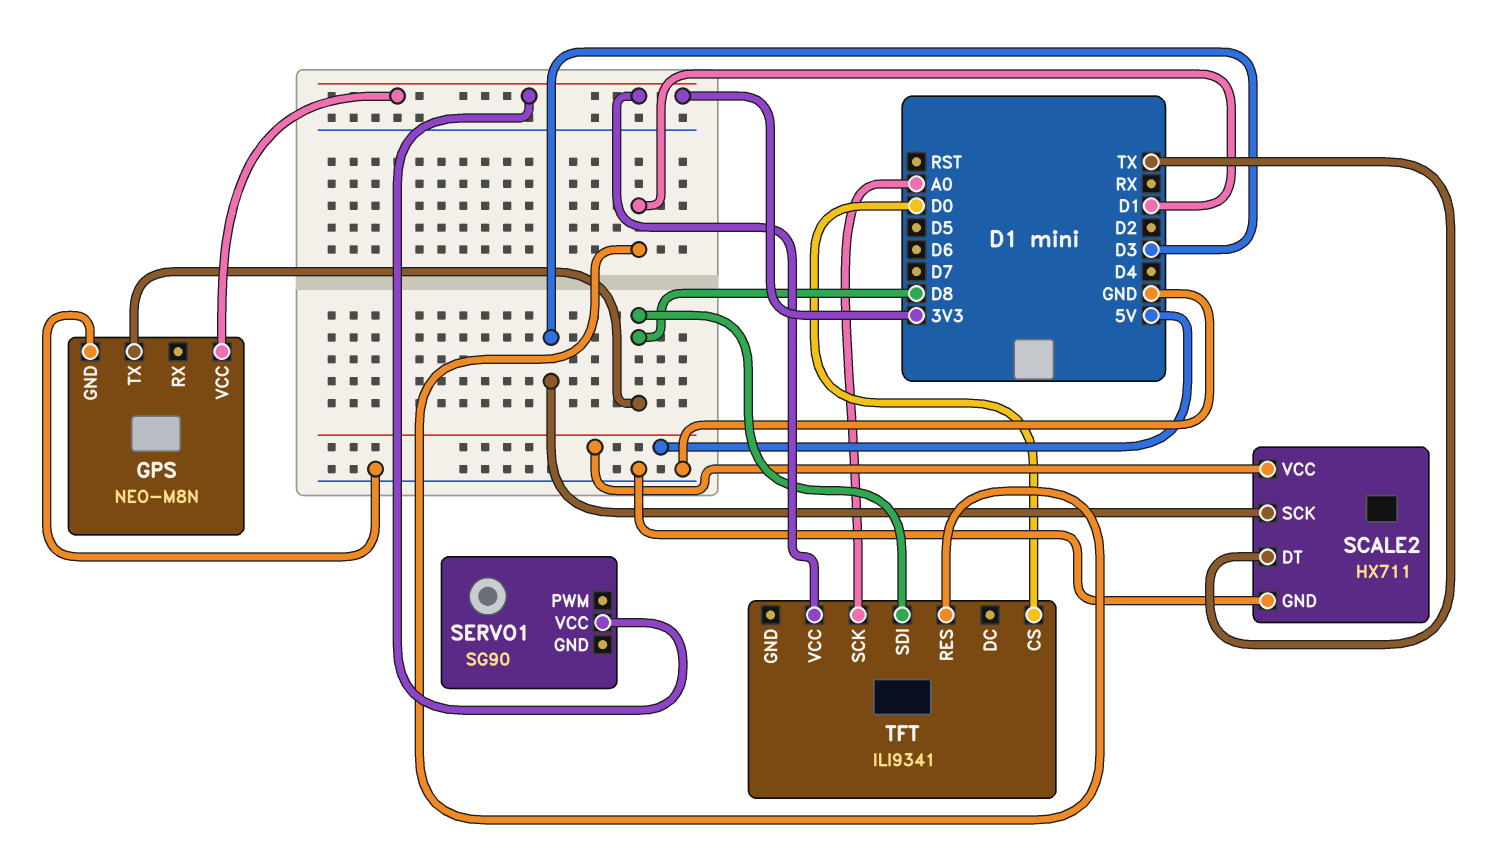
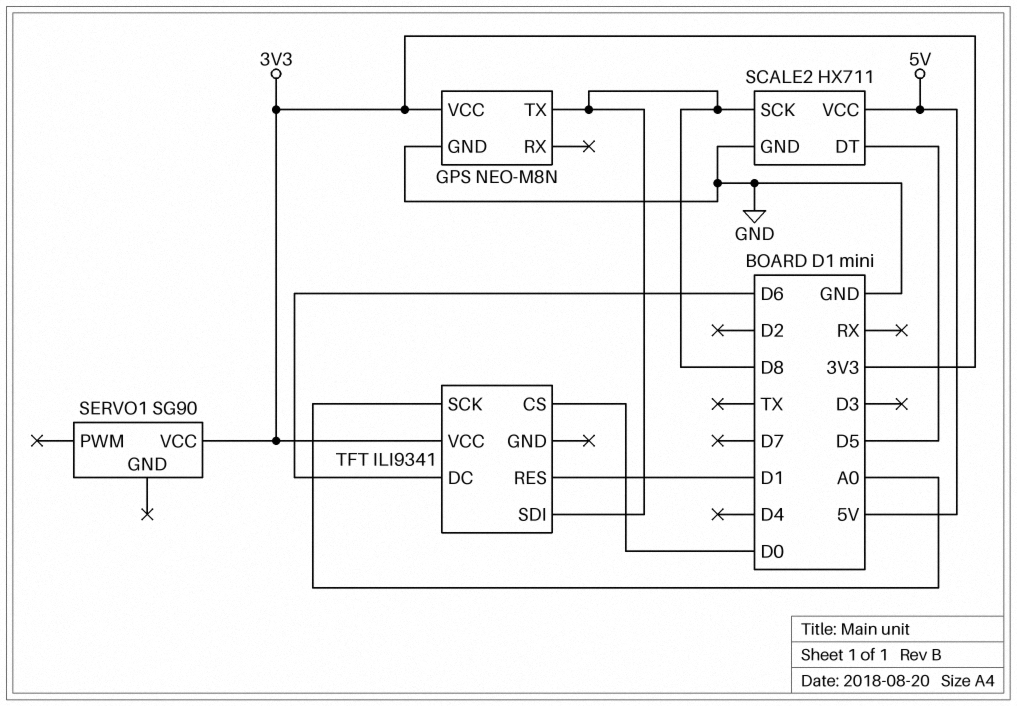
SCALE2 pin DT: TX -> D5
SCALE2 pin SCK: D3 -> D8
TFT pin DC: none -> D6

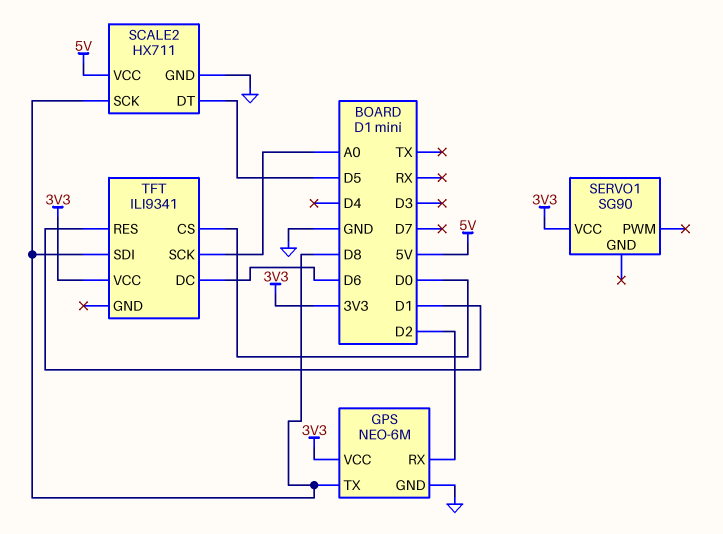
GPS: NEO-M8N -> NEO-6M
GPS pin RX: none -> D2

